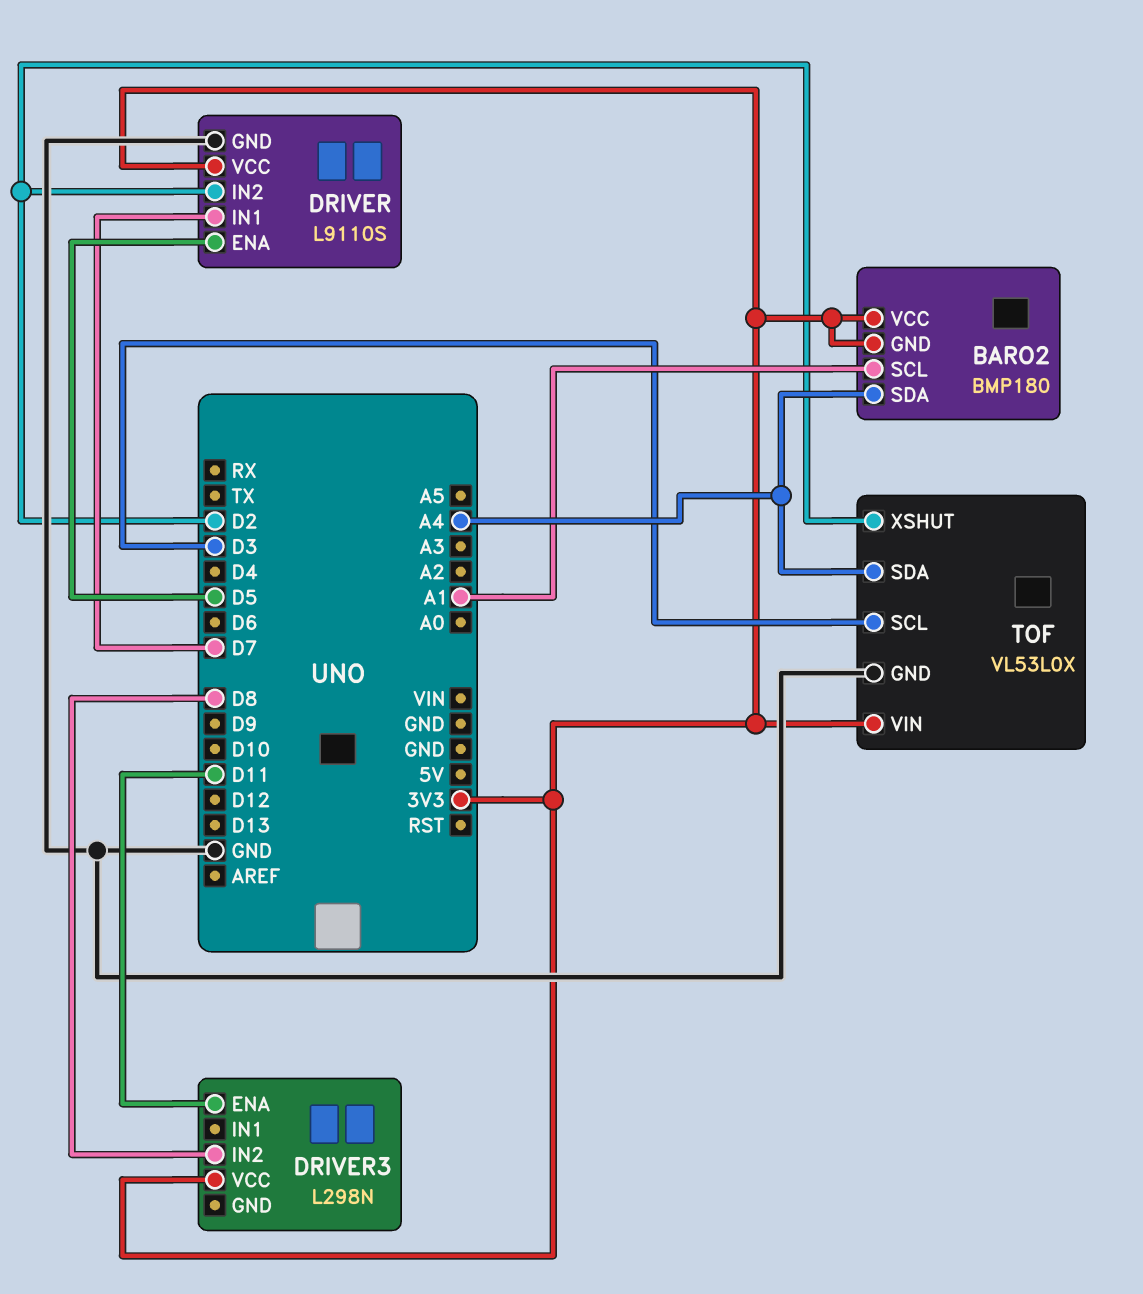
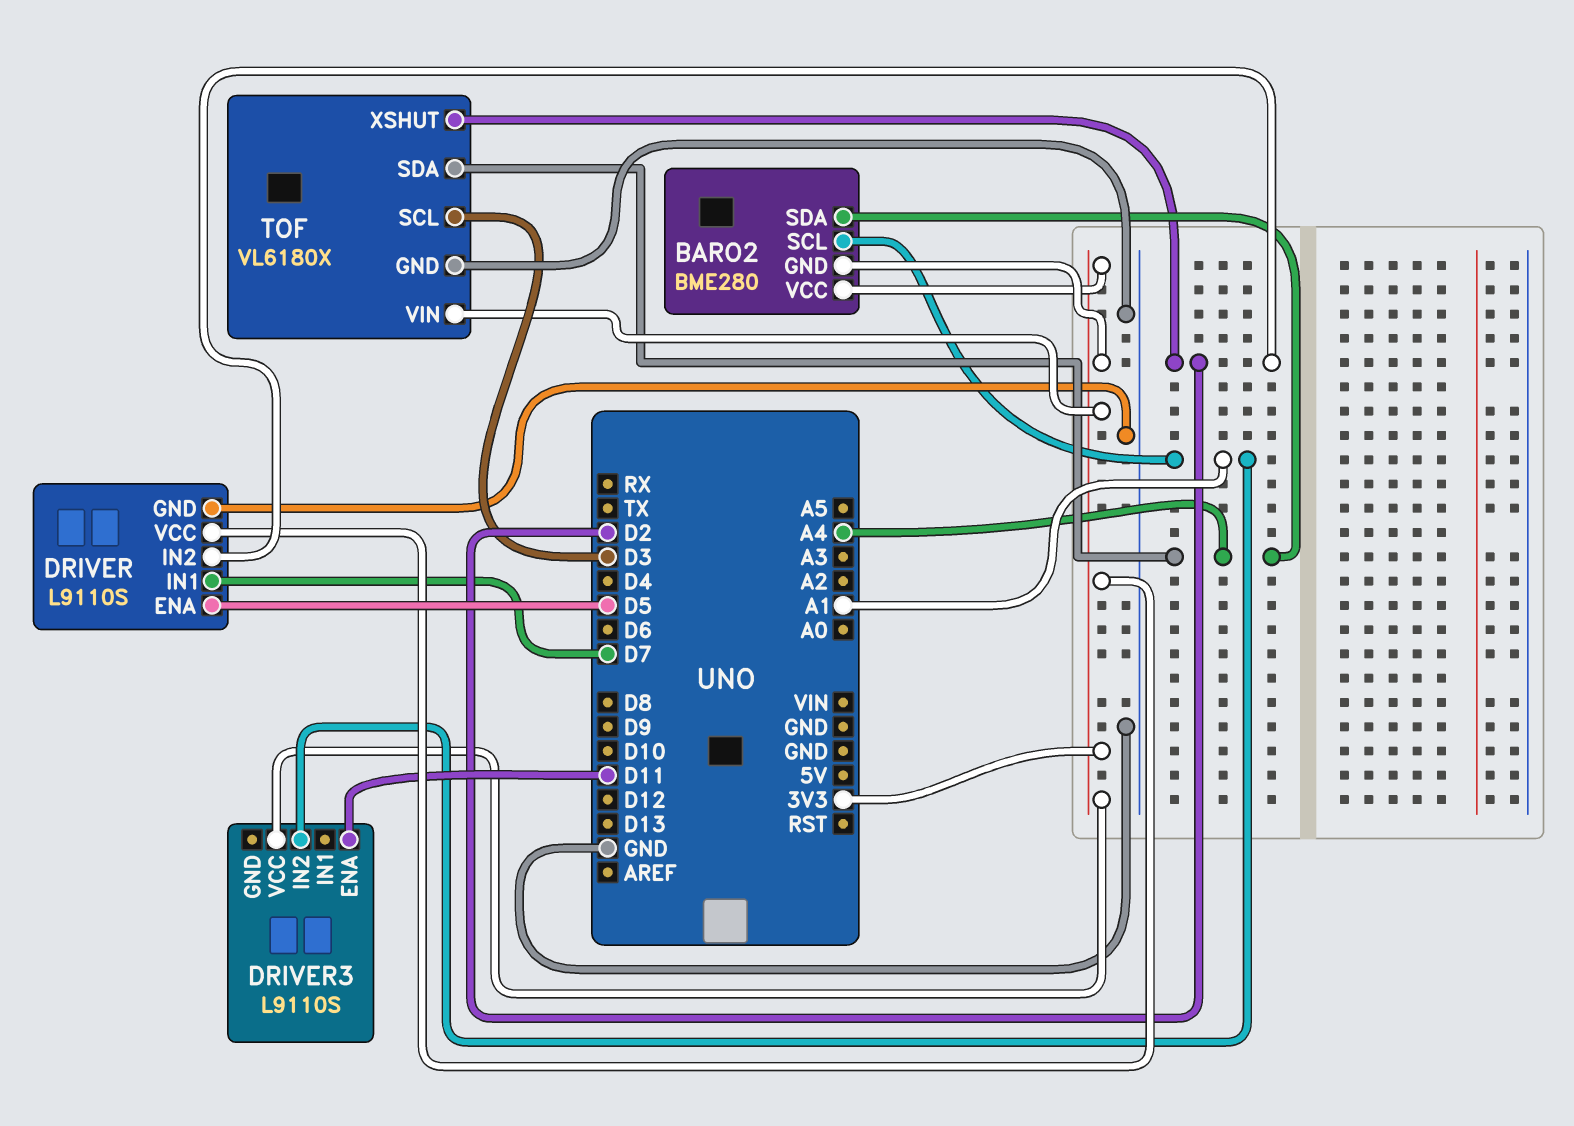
BARO2: BMP180 -> BME280
DRIVER3: L298N -> L9110S
DRIVER3 pin IN2: D8 -> A1
TOF: VL53L0X -> VL6180X

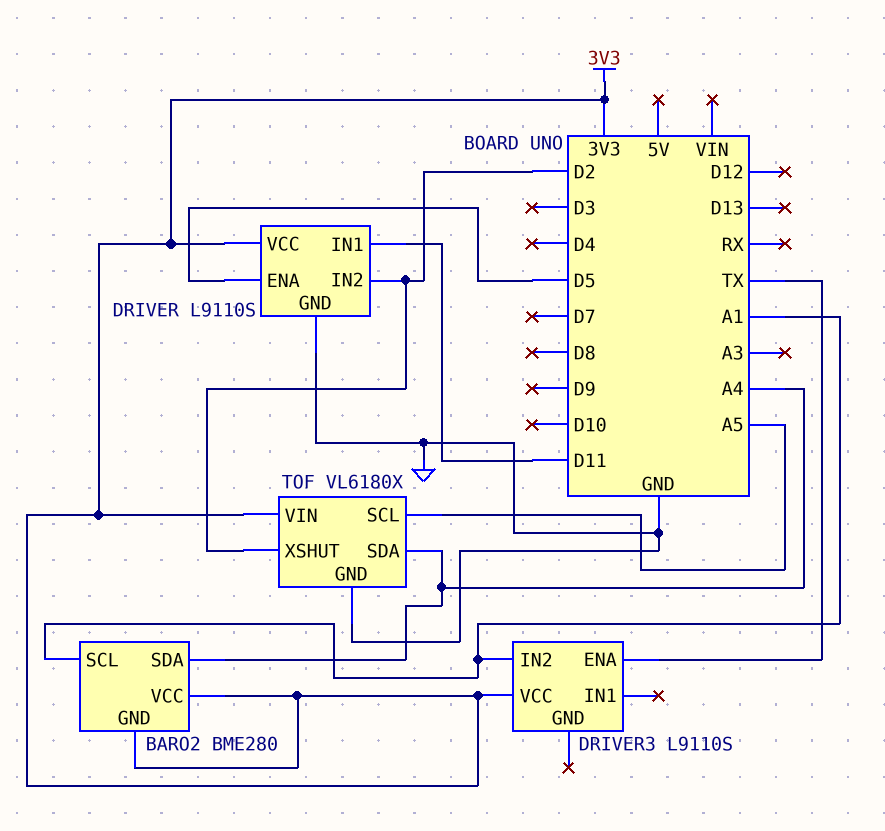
DRIVER pin IN1: D7 -> D11
DRIVER3 pin ENA: D11 -> TX
TOF pin SCL: D3 -> A5

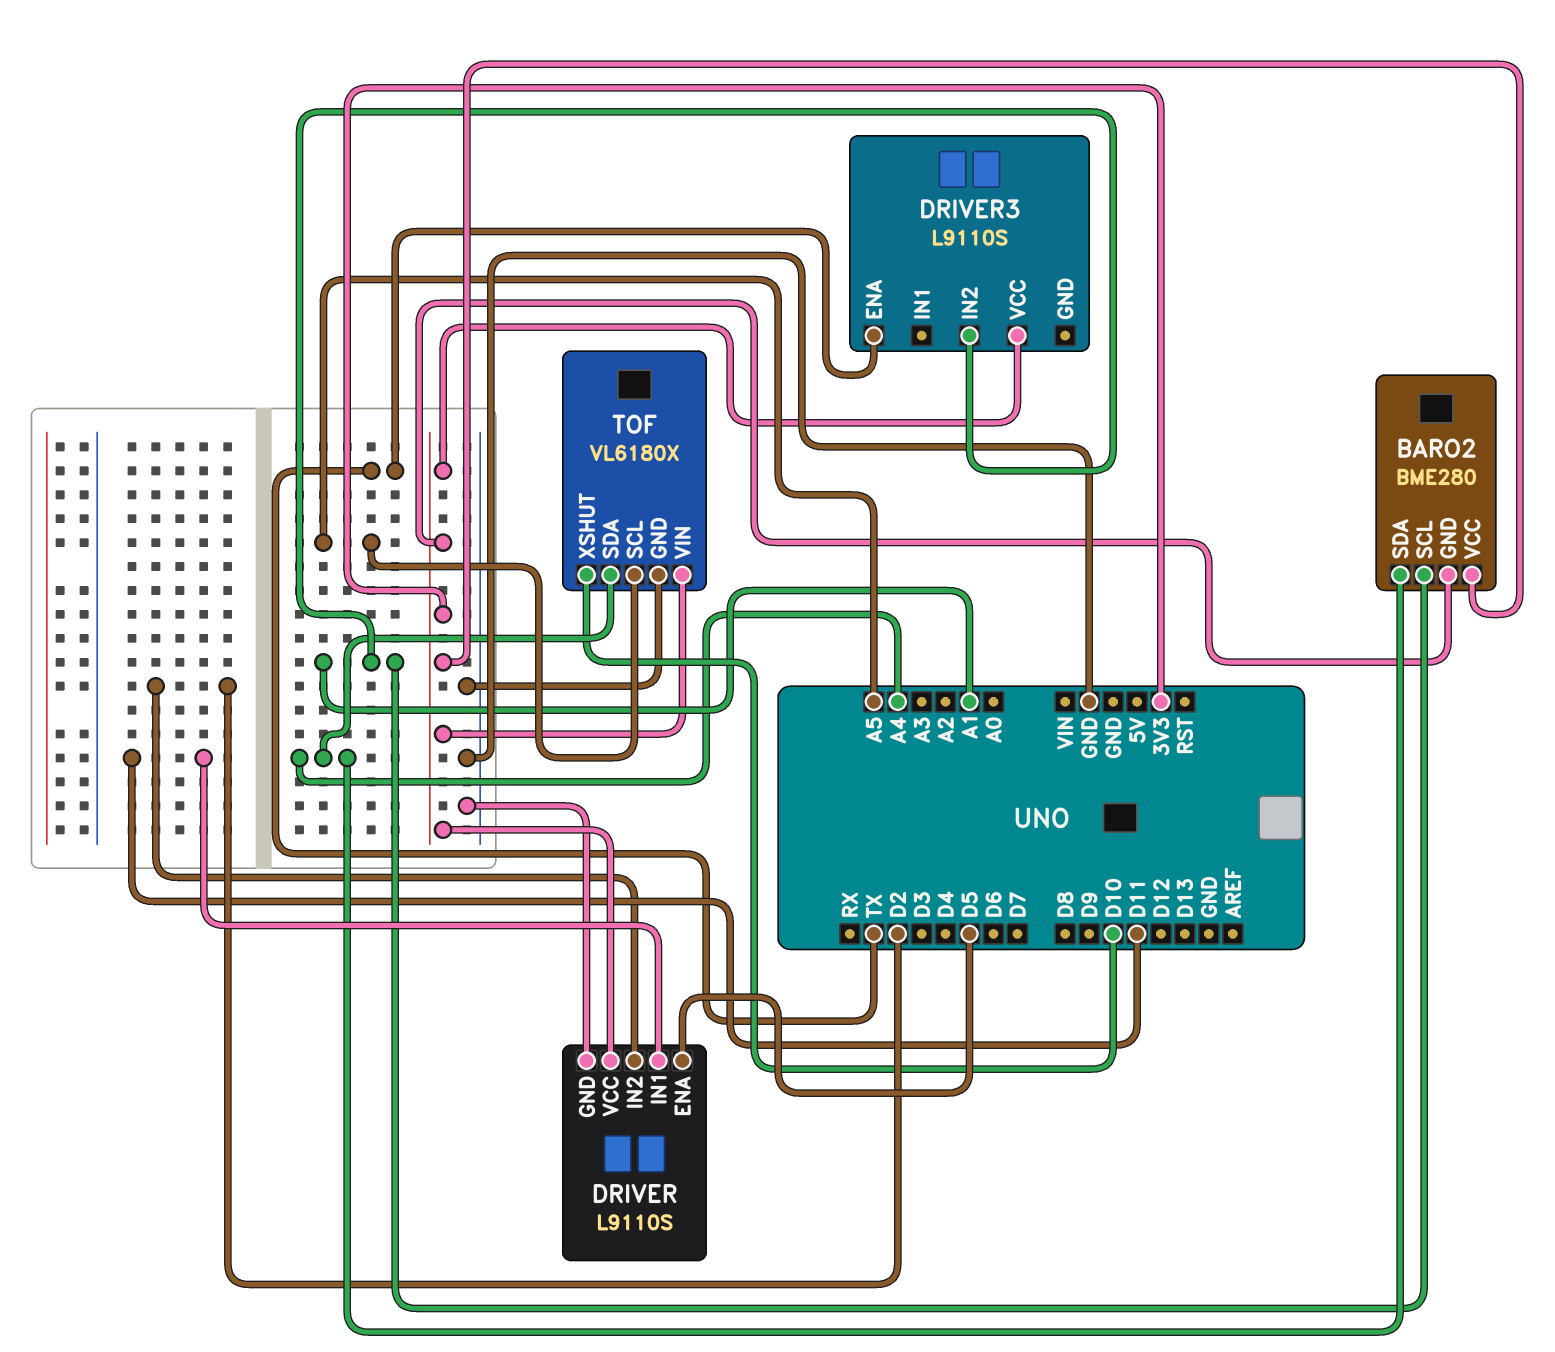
TOF pin XSHUT: D2 -> D10

